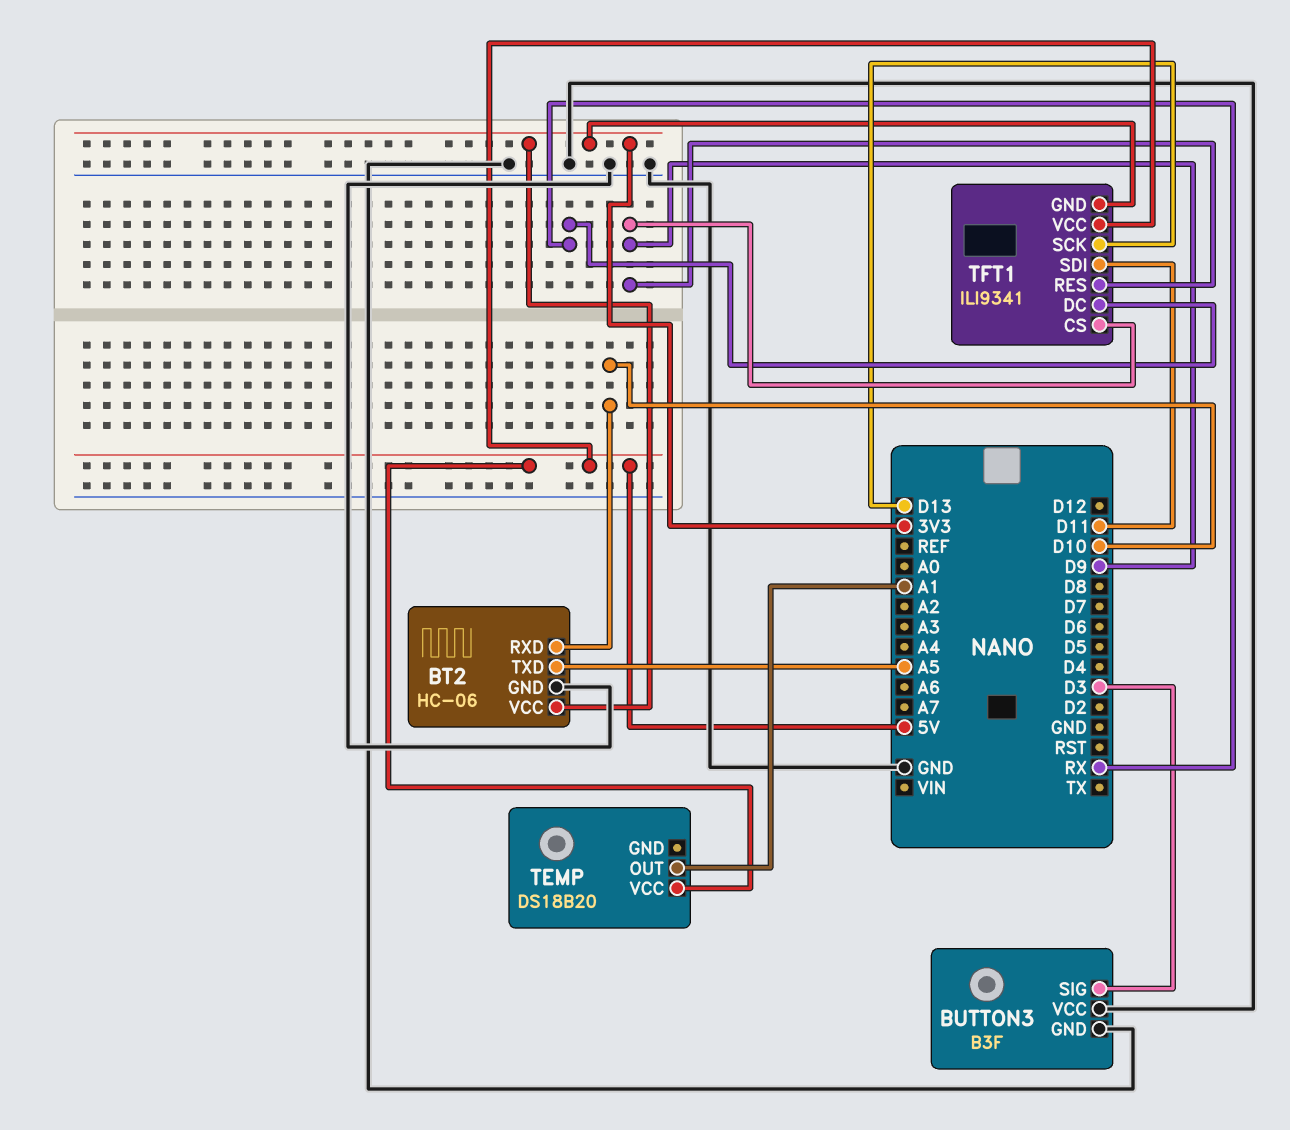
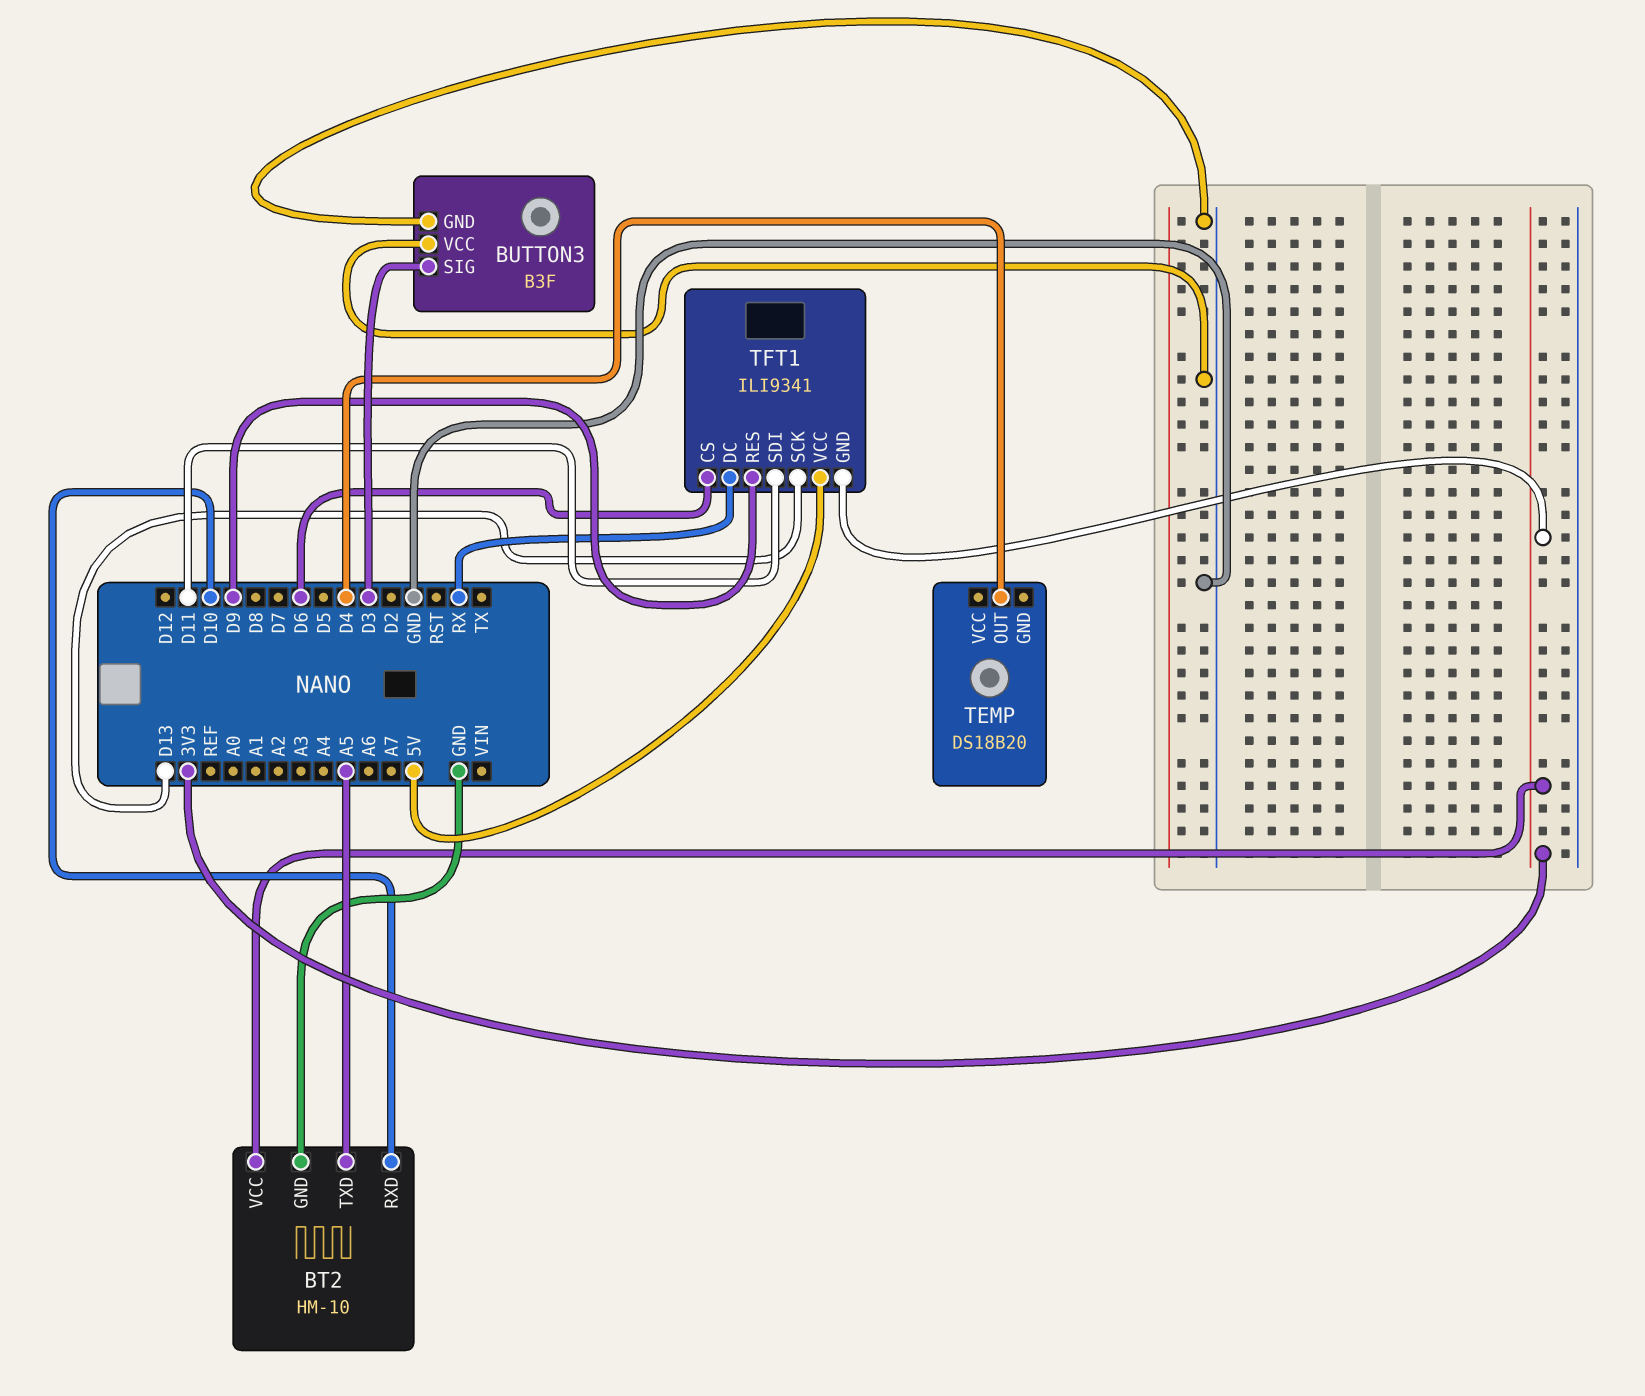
BT2: HC-06 -> HM-10
TEMP pin OUT: A1 -> D4
TEMP pin VCC: 5V -> none
TFT1 pin CS: D9 -> D6

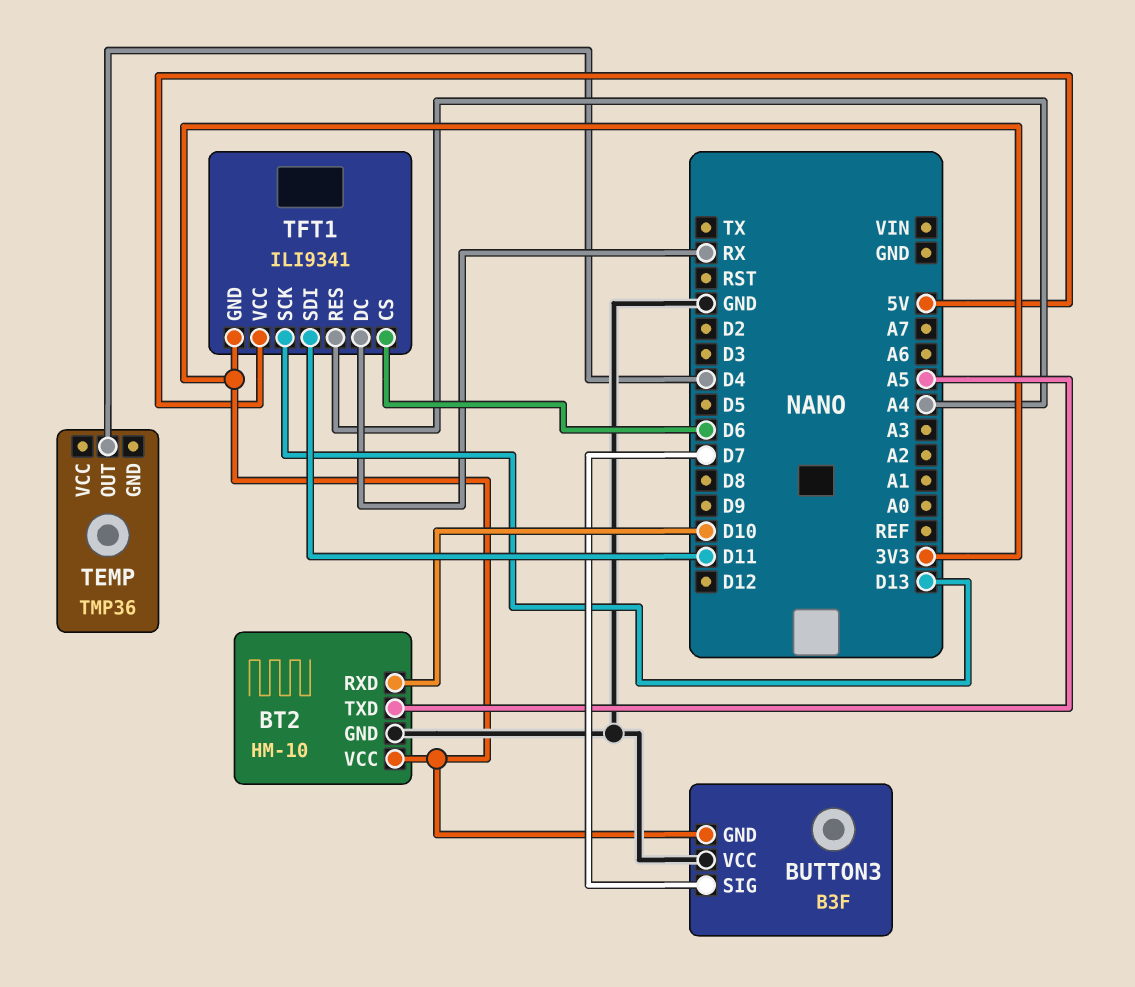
BUTTON3 pin GND: GND -> 3V3
BUTTON3 pin SIG: D3 -> D7
TEMP: DS18B20 -> TMP36
TFT1 pin RES: D9 -> A4

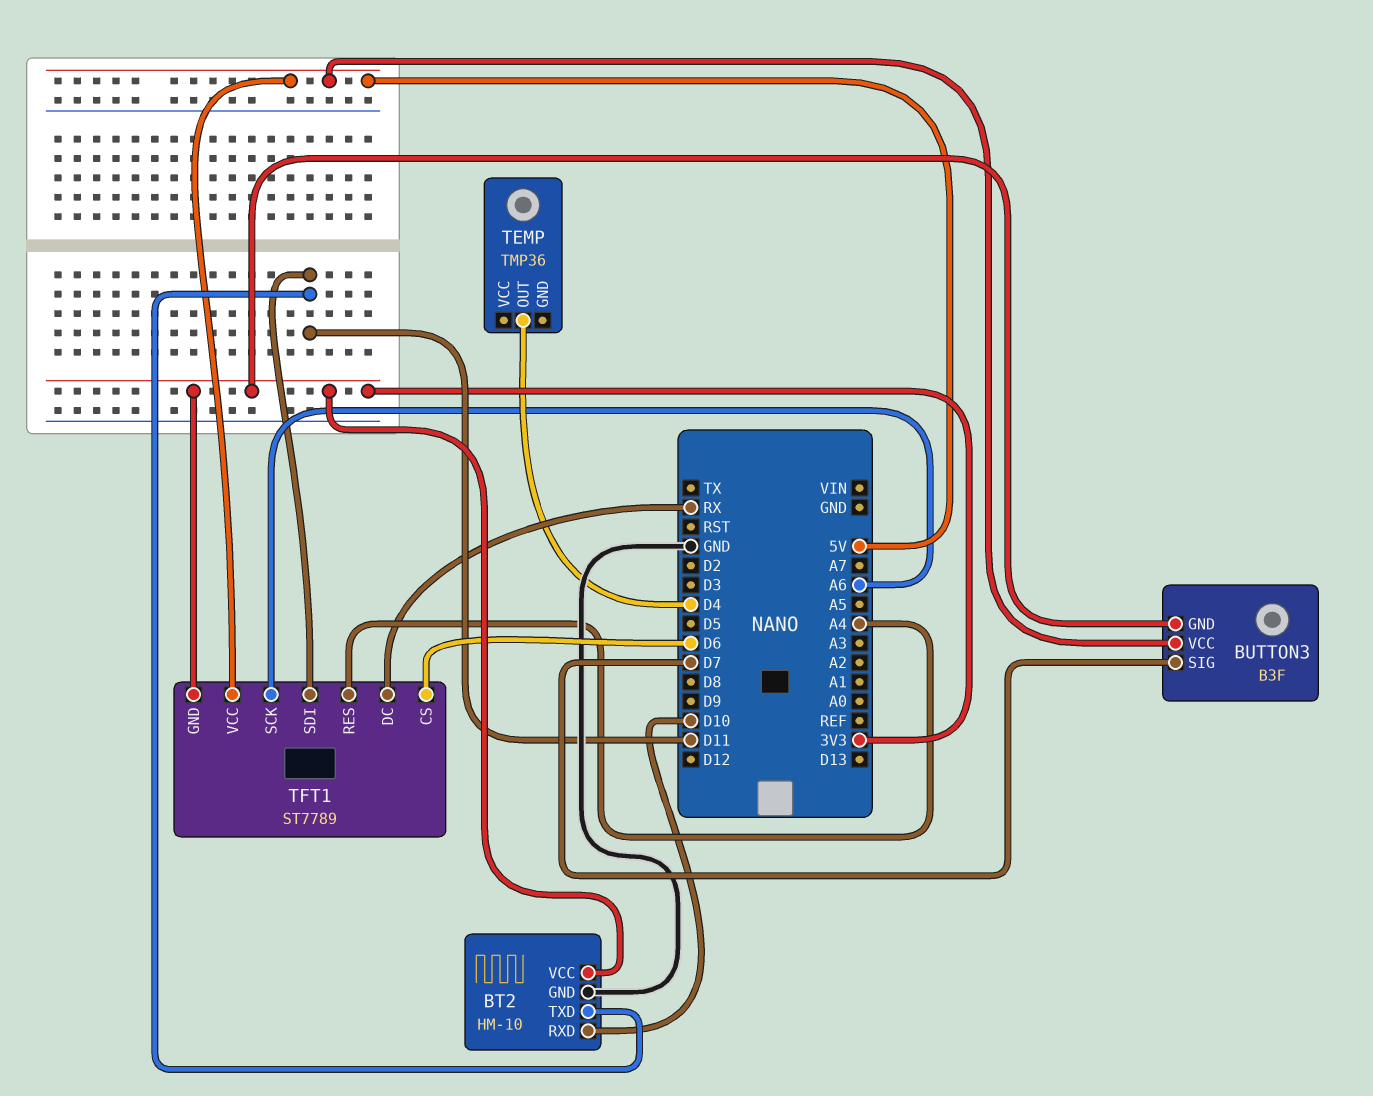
BT2 pin TXD: A5 -> D11
BUTTON3 pin VCC: GND -> 5V
TFT1: ILI9341 -> ST7789
TFT1 pin SCK: D13 -> A6

